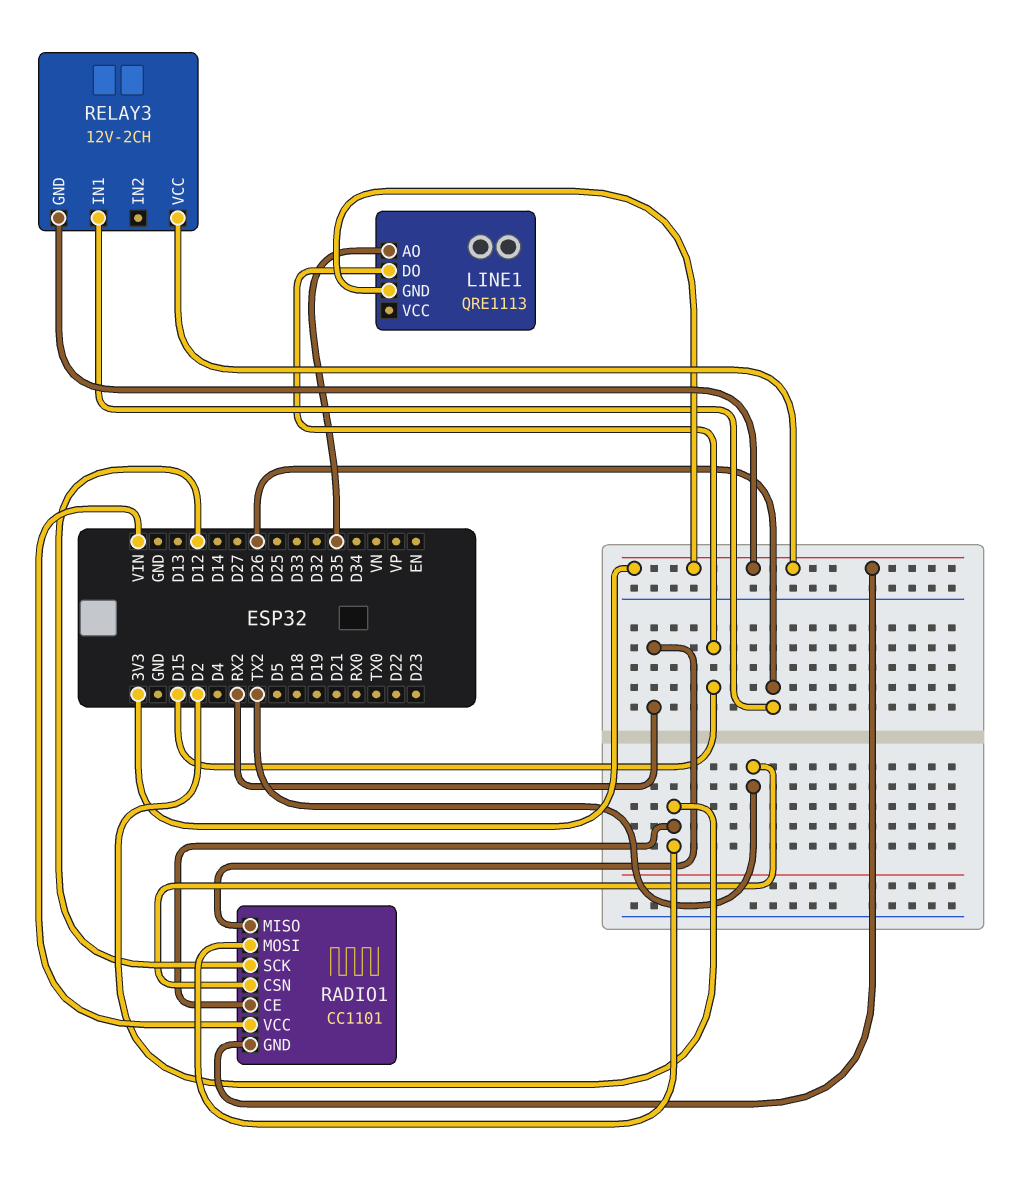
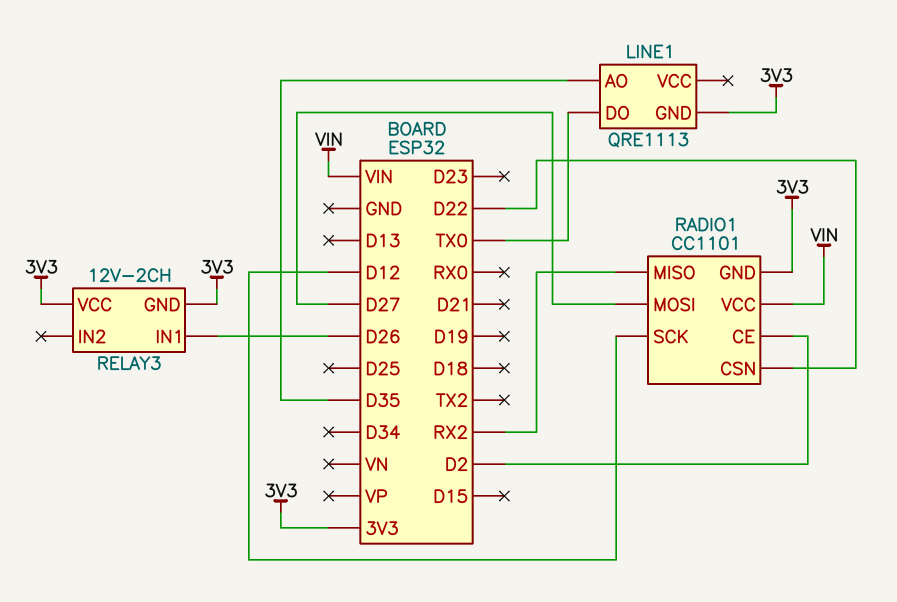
LINE1 pin DO: D15 -> TX0
RADIO1 pin CSN: TX2 -> D22
RADIO1 pin MOSI: D2 -> D27

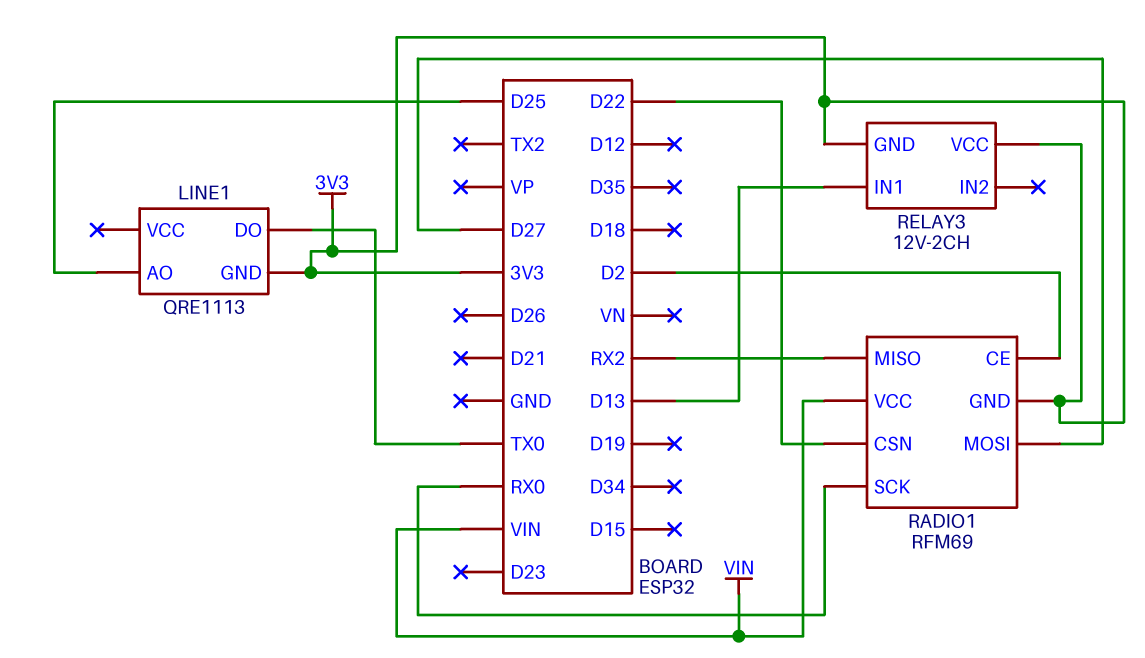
LINE1 pin AO: D35 -> D25
RADIO1: CC1101 -> RFM69
RADIO1 pin SCK: D12 -> RX0
RELAY3 pin IN1: D26 -> D13

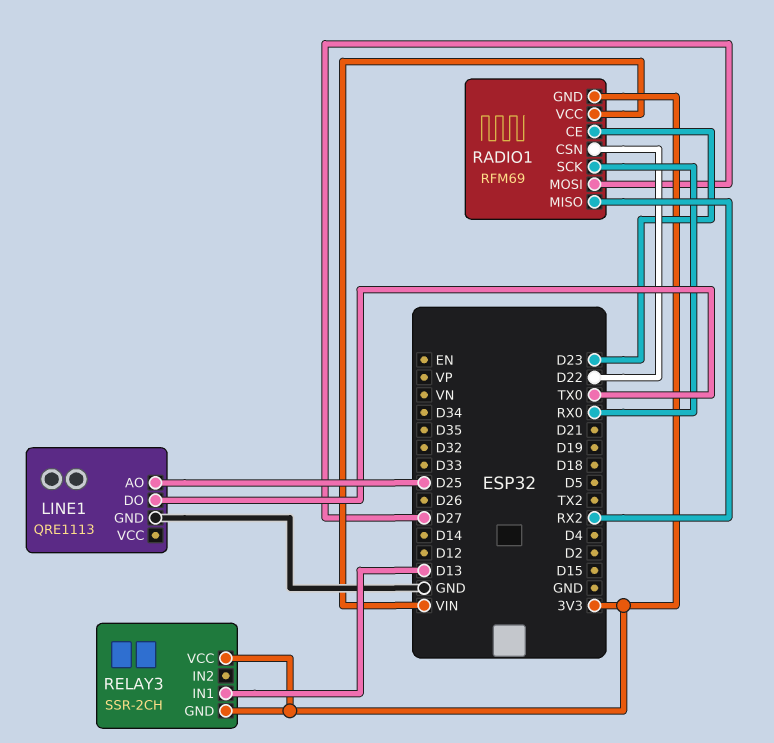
LINE1 pin GND: 3V3 -> GND
RADIO1 pin CE: D2 -> D23
RELAY3: 12V-2CH -> SSR-2CH

